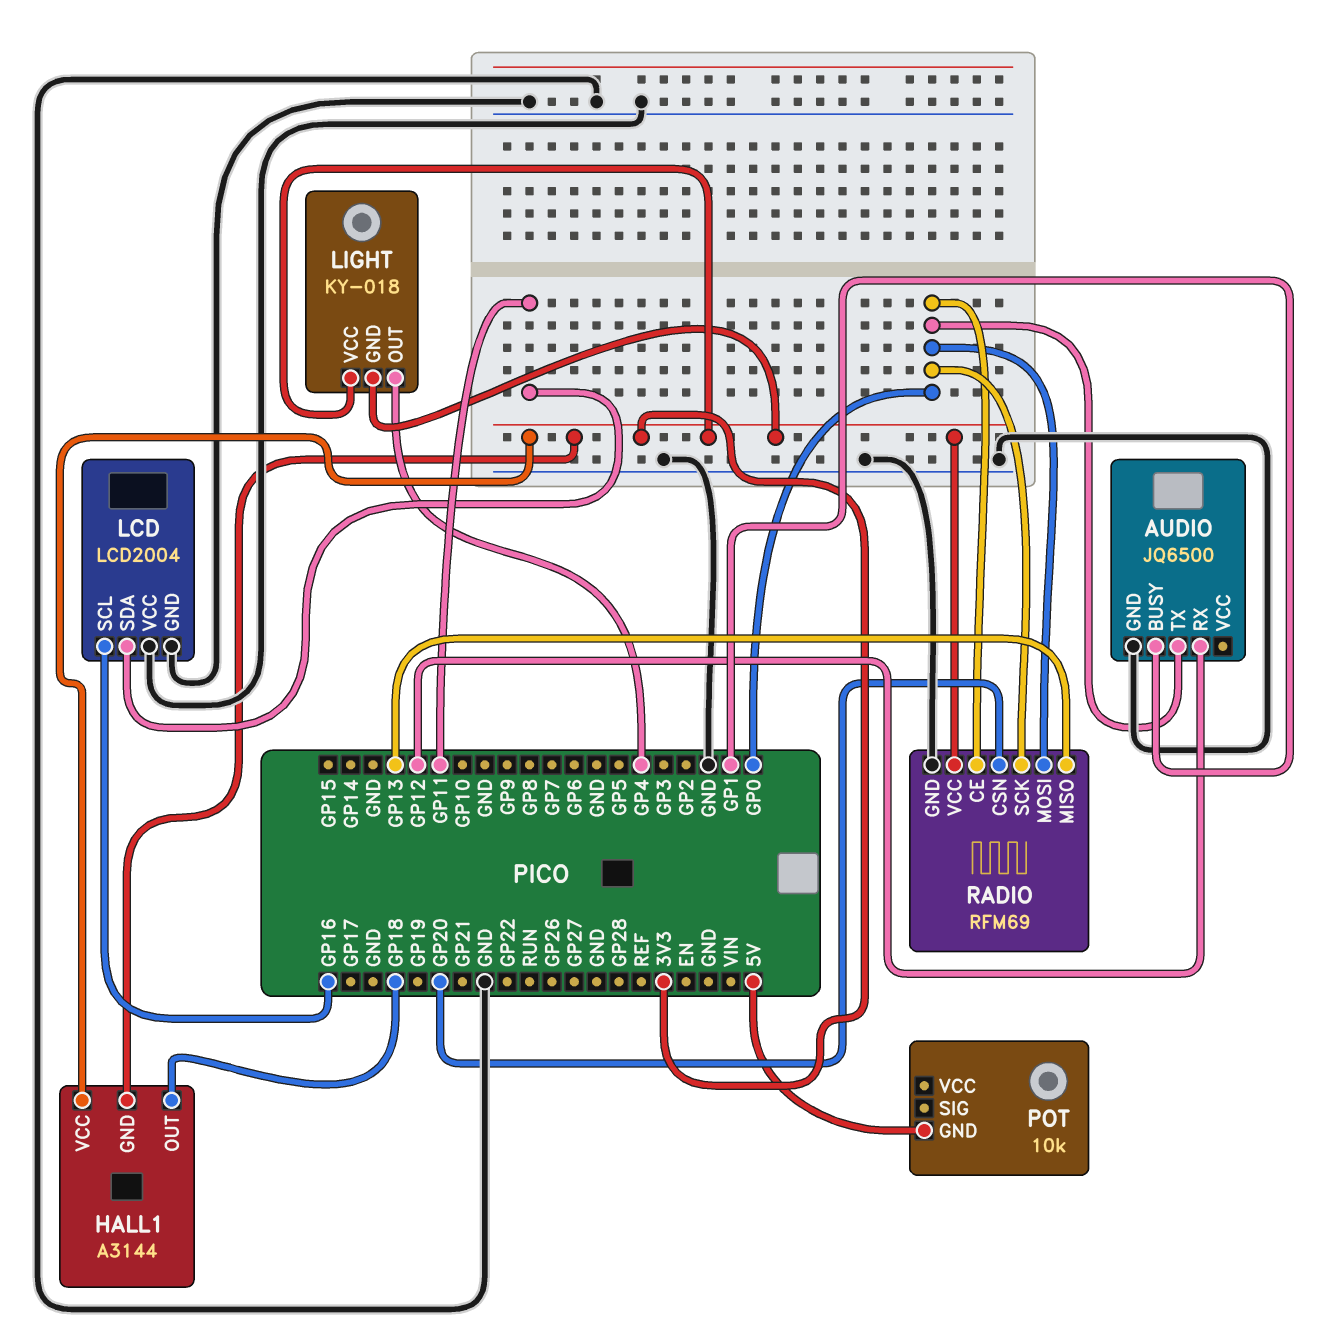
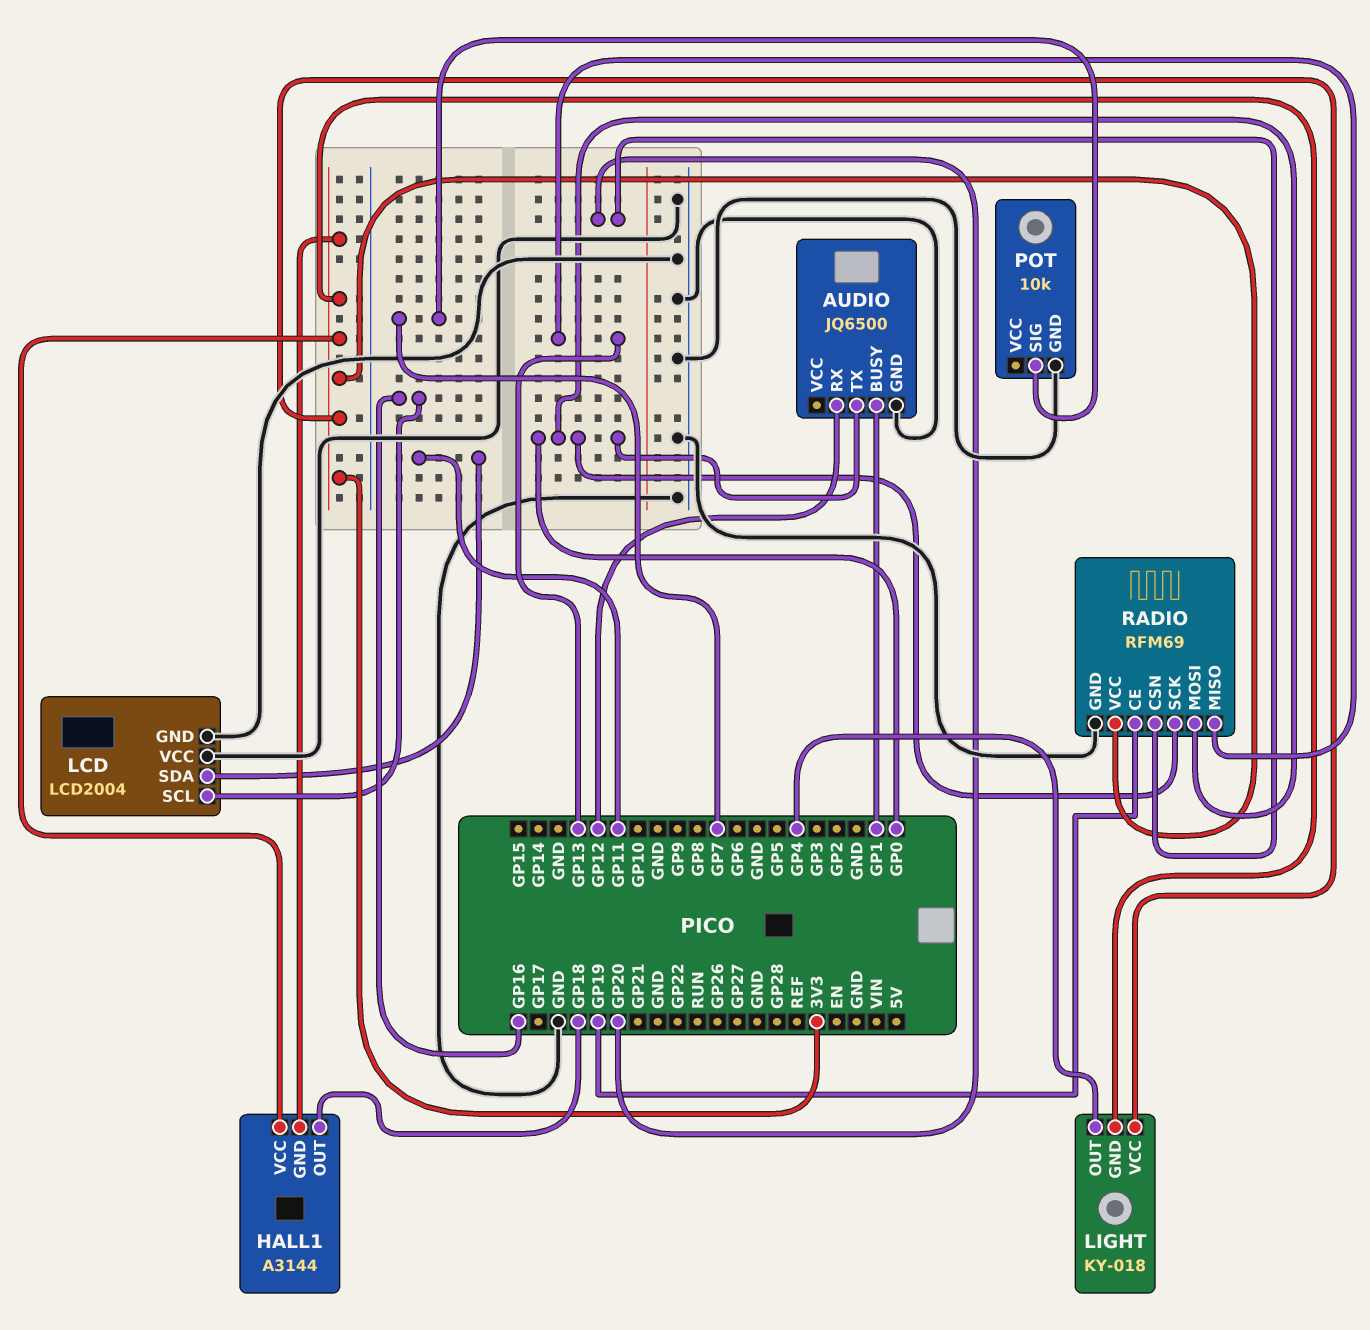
POT pin GND: 5V -> GND
POT pin SIG: none -> GP7
RADIO pin CE: GP0 -> GP19

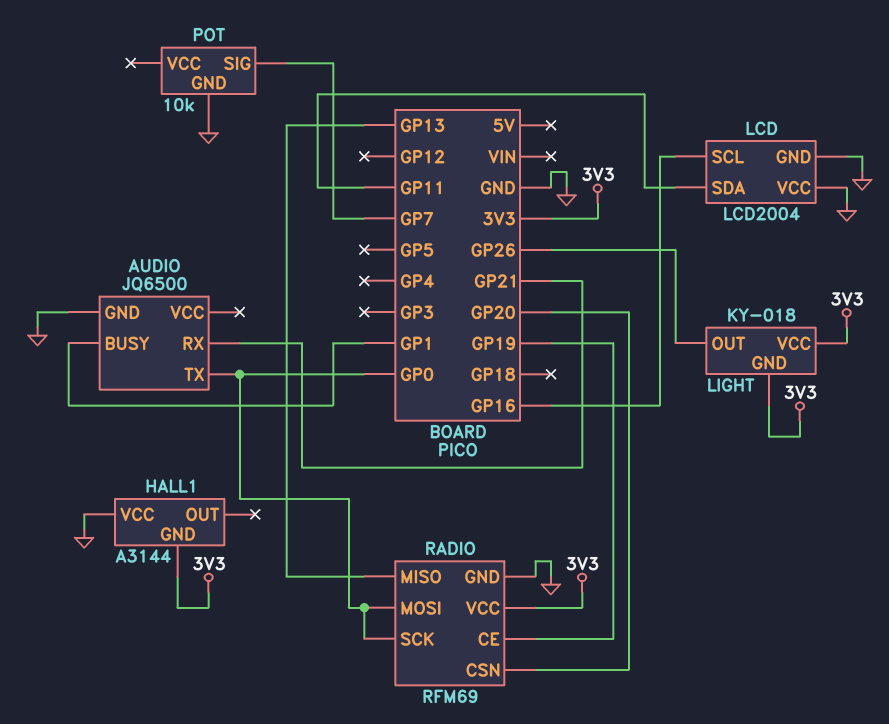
AUDIO pin RX: GP12 -> GP21
HALL1 pin OUT: GP18 -> none
HALL1 pin VCC: 3V3 -> GND
LIGHT pin OUT: GP4 -> GP26

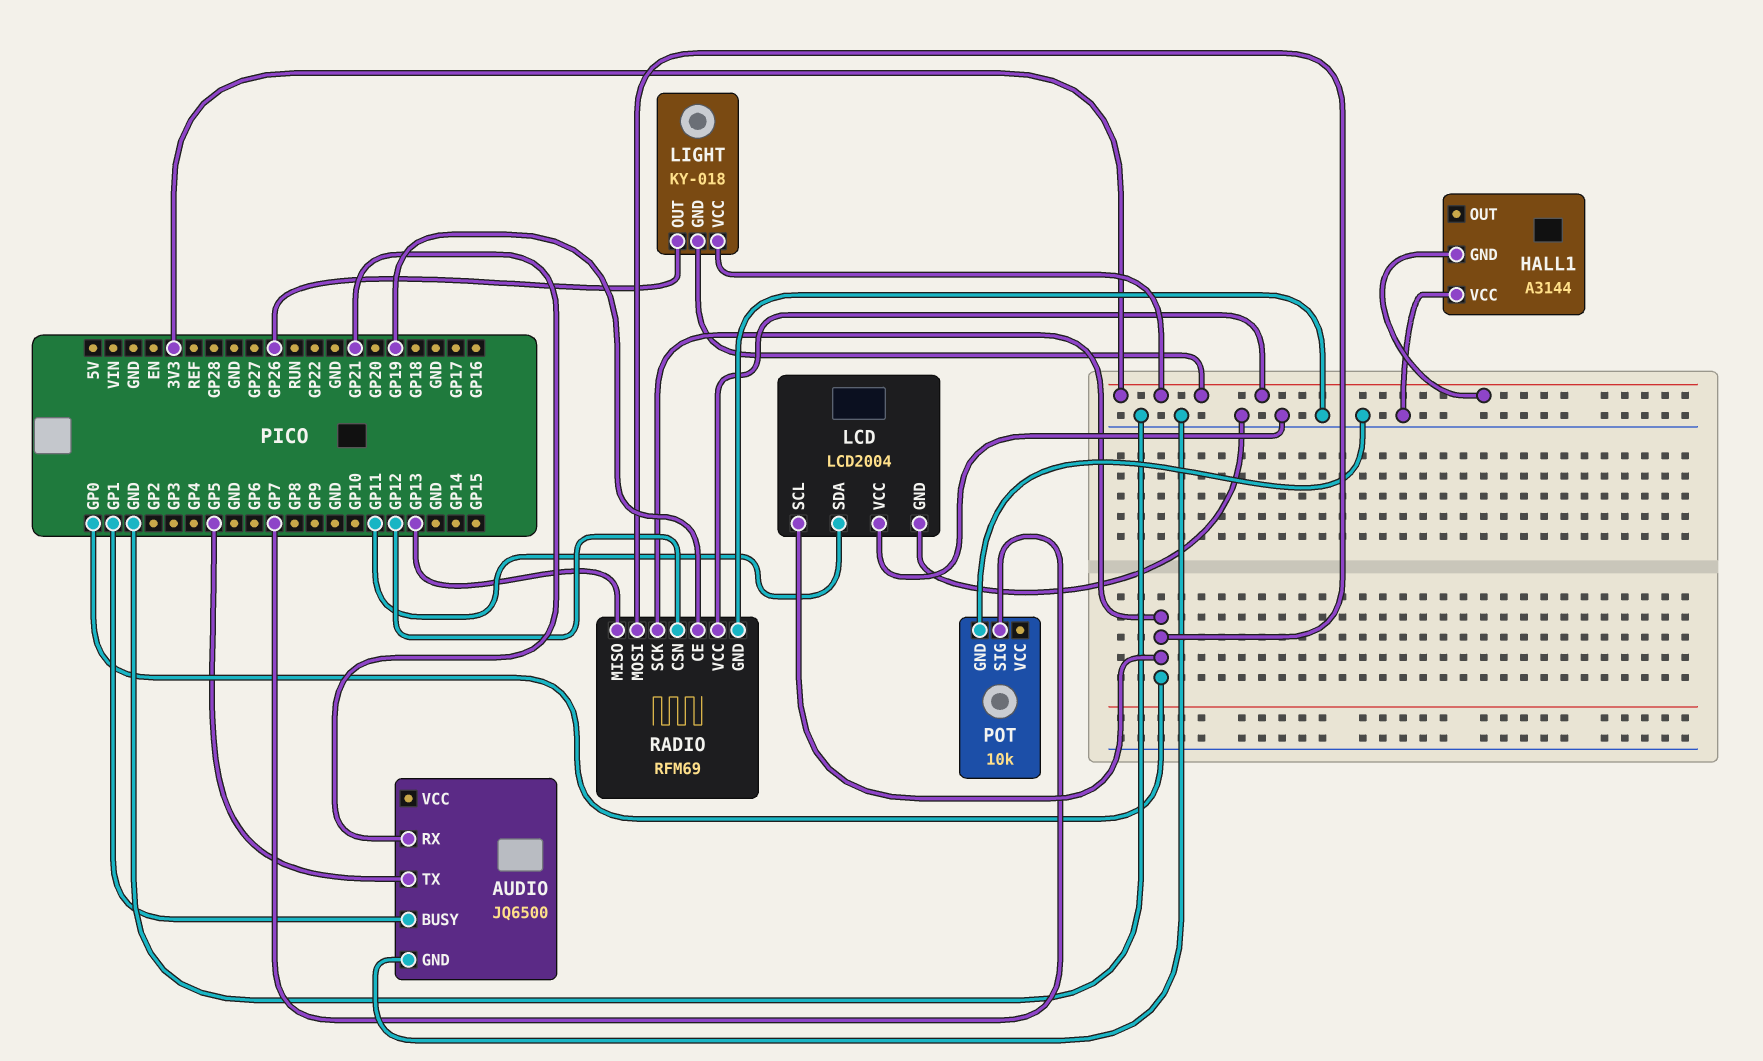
AUDIO pin TX: GP0 -> GP5
LCD pin SCL: GP16 -> GP0
RADIO pin CSN: GP20 -> GP12

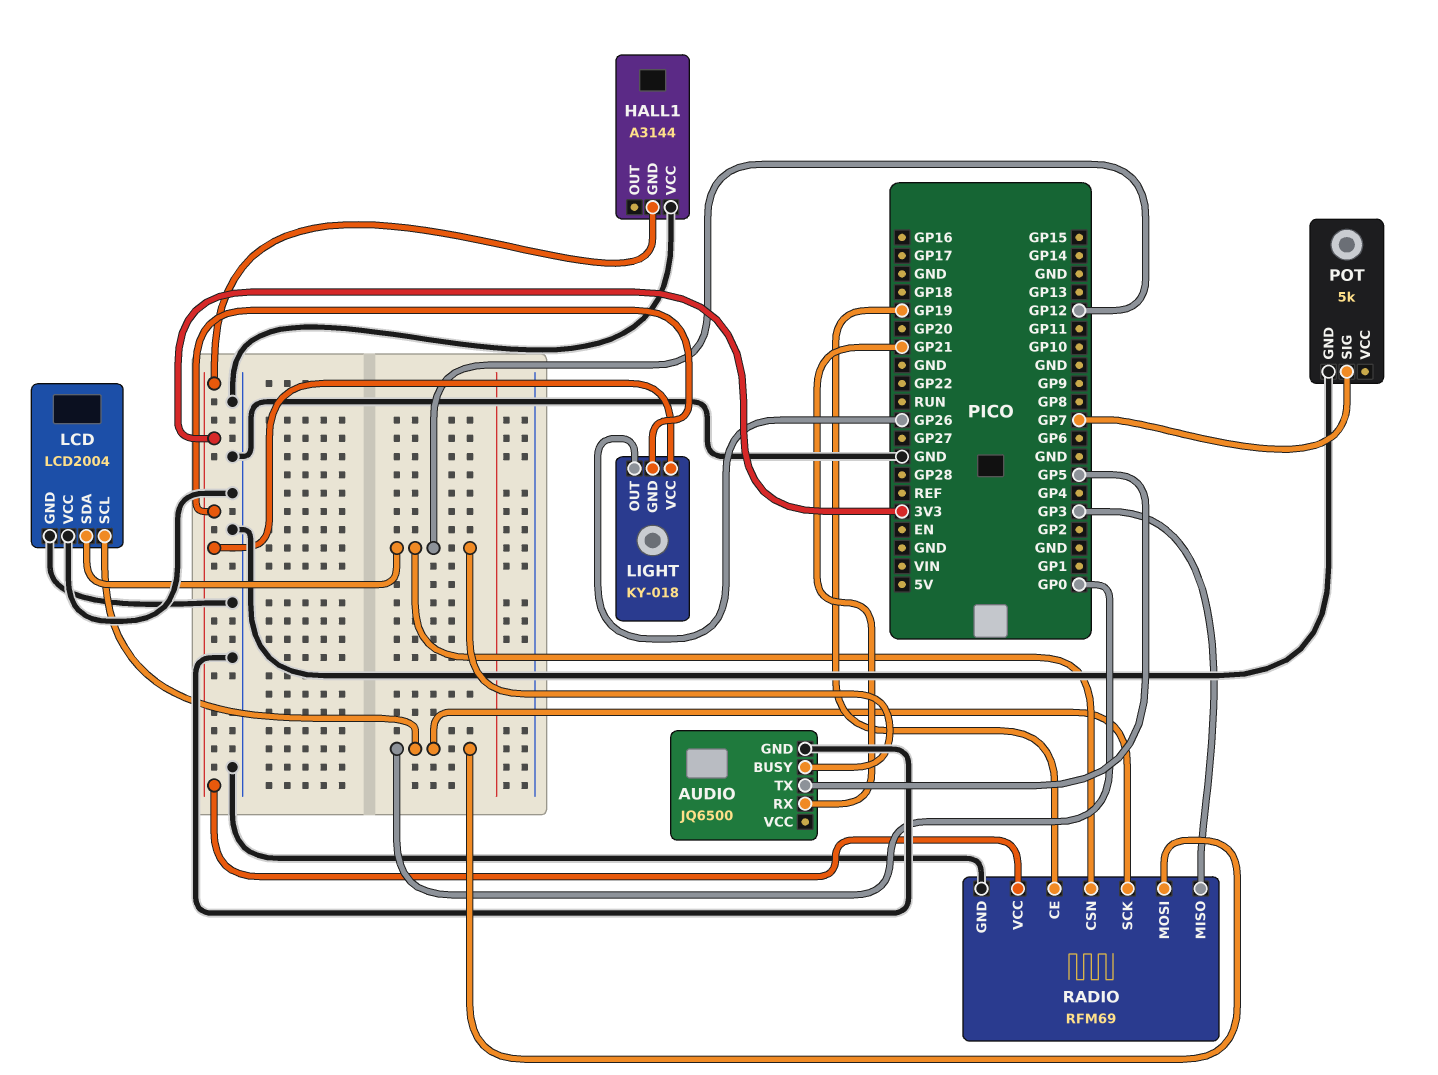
AUDIO pin BUSY: GP1 -> GP12
LCD pin SDA: GP11 -> GP12
POT: 10k -> 5k
RADIO pin MISO: GP13 -> GP3

